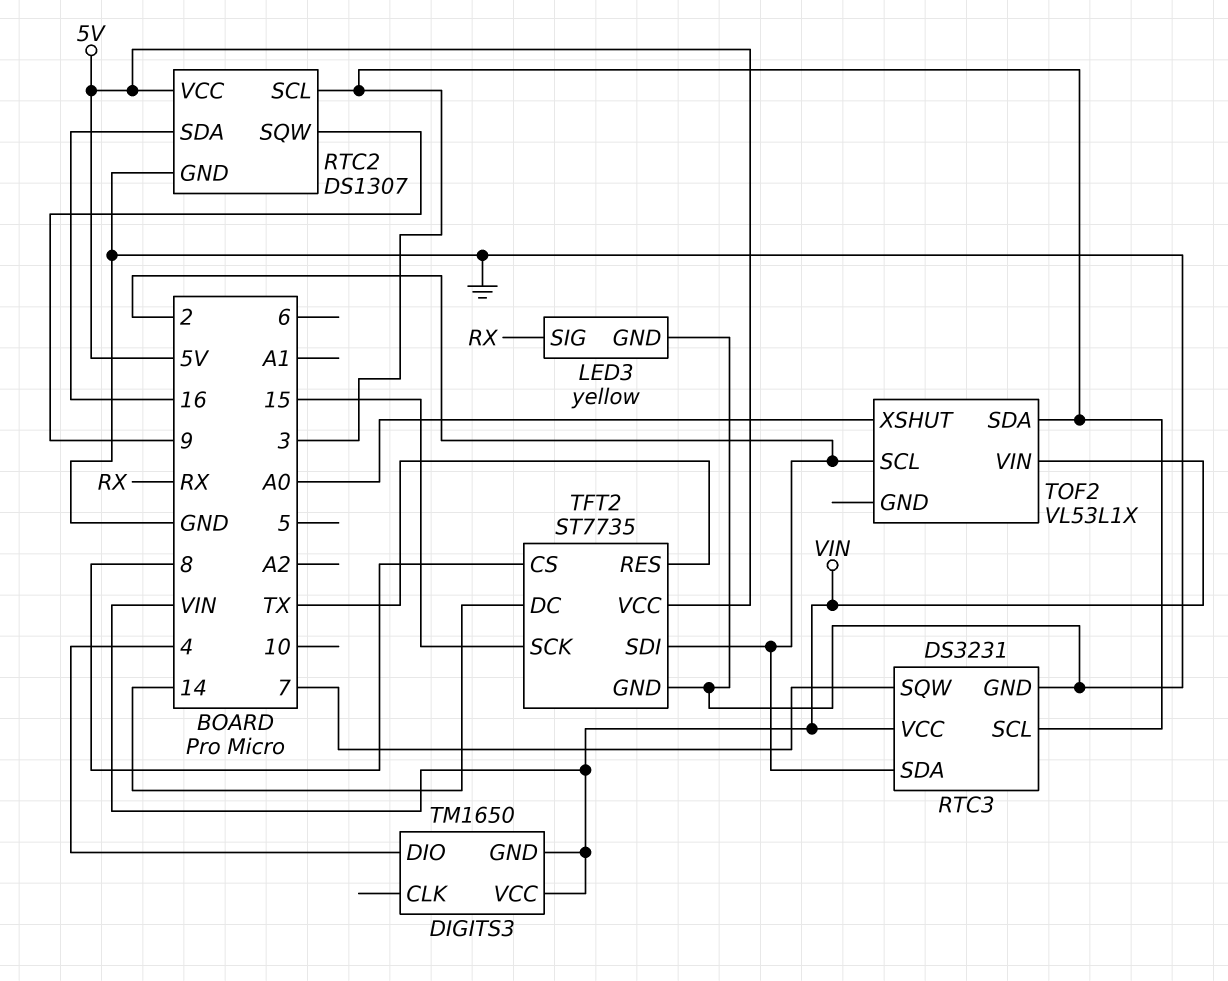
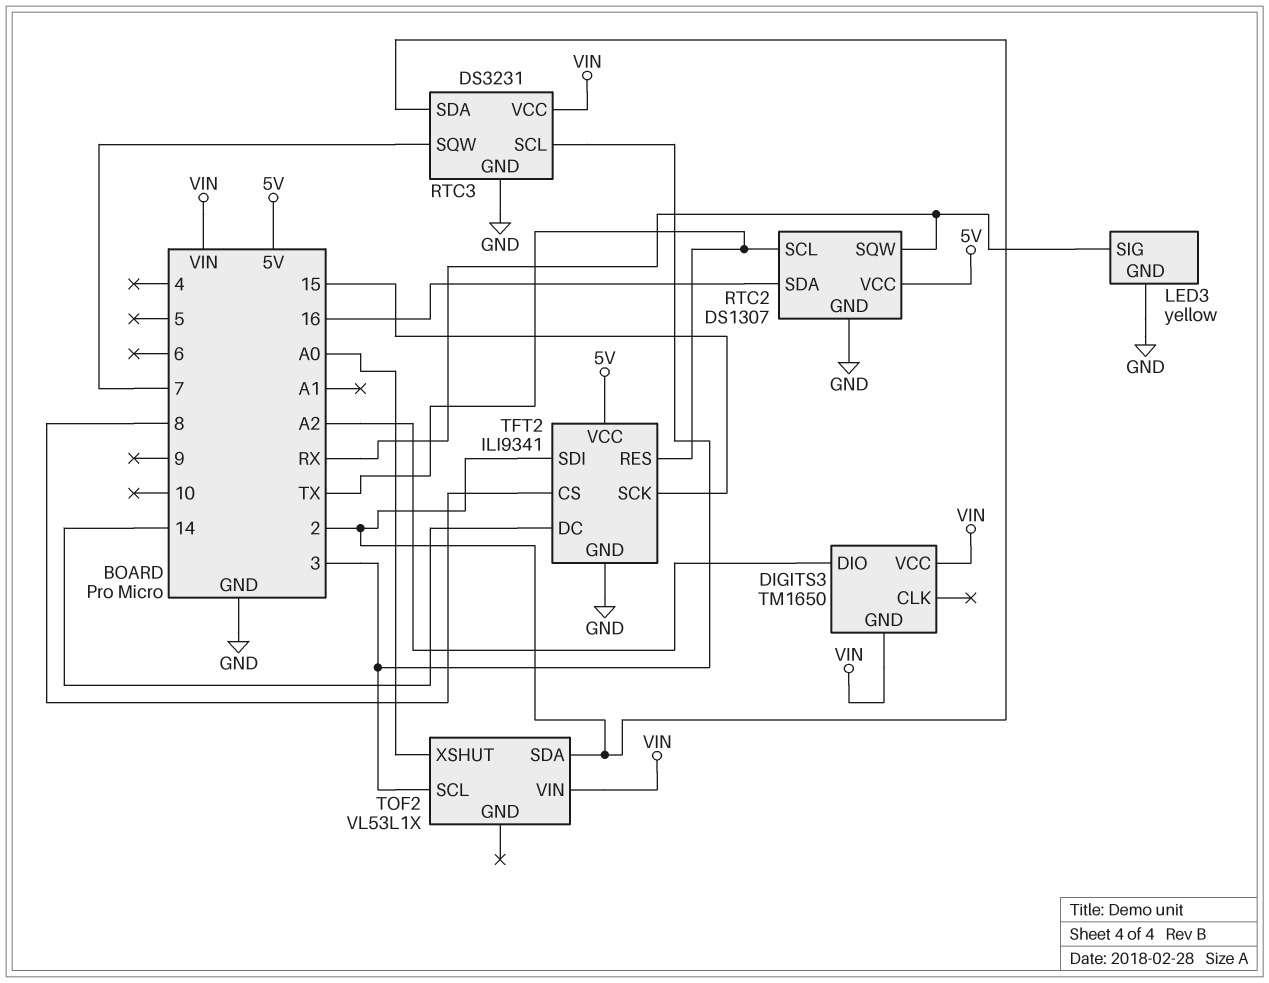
DIGITS3 pin DIO: 4 -> A2
RTC2 pin SCL: 3 -> TX
RTC2 pin SQW: 9 -> RX
TFT2: ST7735 -> ILI9341
TOF2 pin SCL: 2 -> 3
TOF2 pin SDA: 3 -> 2

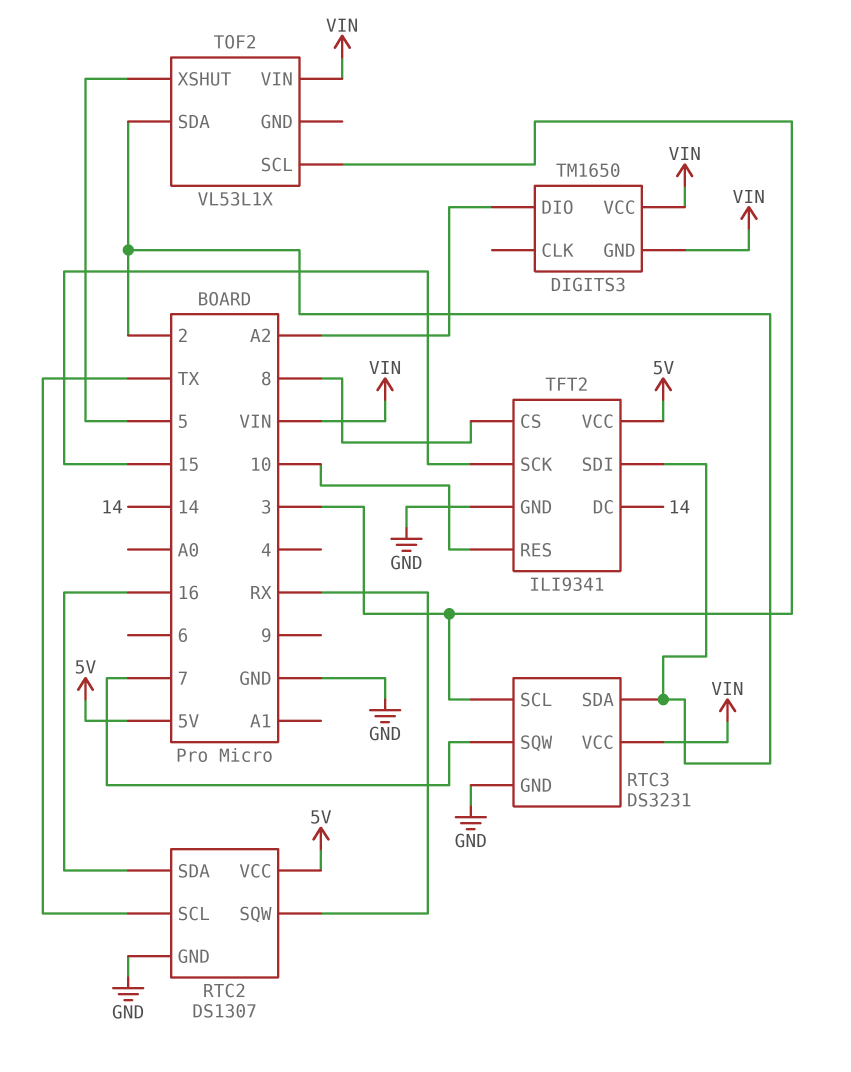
LED3: yellow -> none
LED3 pin GND: GND -> none
LED3 pin SIG: RX -> none
TFT2 pin RES: TX -> 10
TOF2 pin XSHUT: A0 -> 5

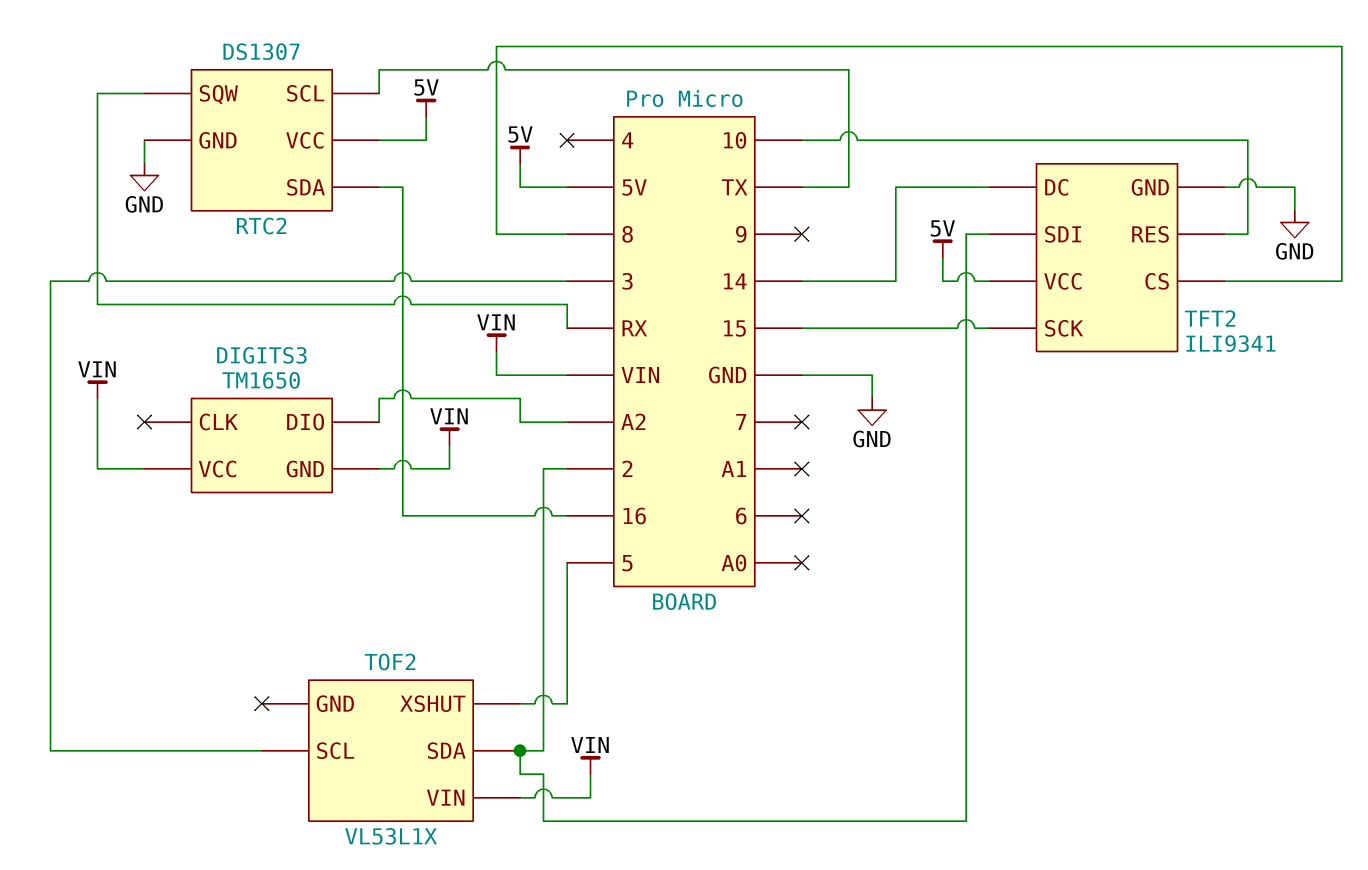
RTC3: DS3231 -> none
RTC3 pin GND: GND -> none
RTC3 pin SCL: 3 -> none
RTC3 pin SDA: 2 -> none
RTC3 pin SQW: 7 -> none
RTC3 pin VCC: VIN -> none

